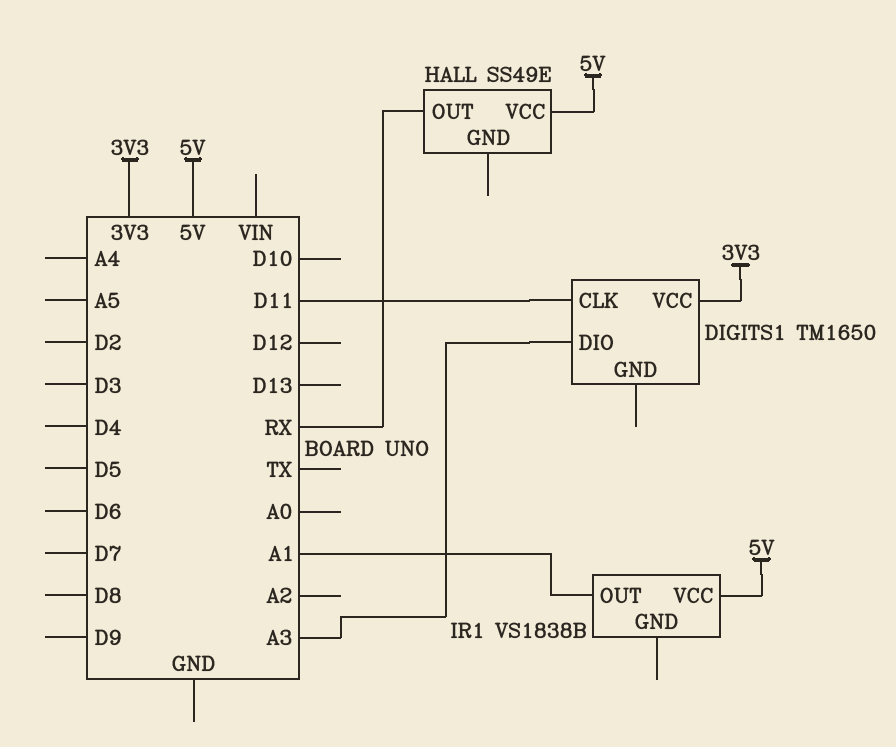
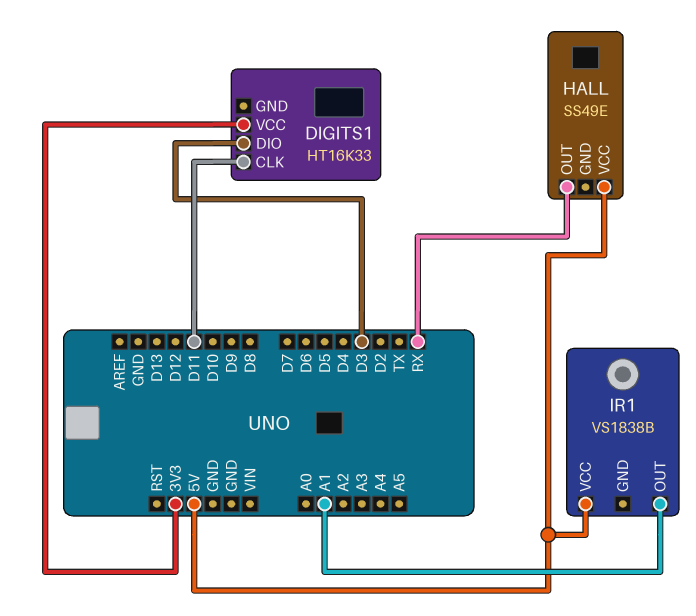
DIGITS1: TM1650 -> HT16K33
DIGITS1 pin DIO: A3 -> D3

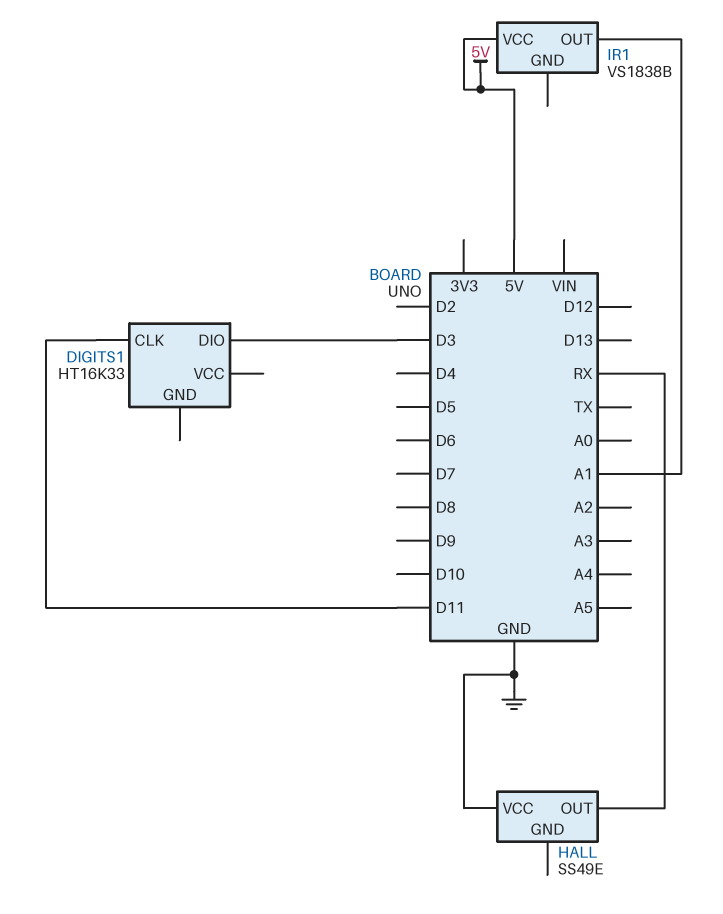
DIGITS1 pin VCC: 3V3 -> none
HALL pin VCC: 5V -> GND

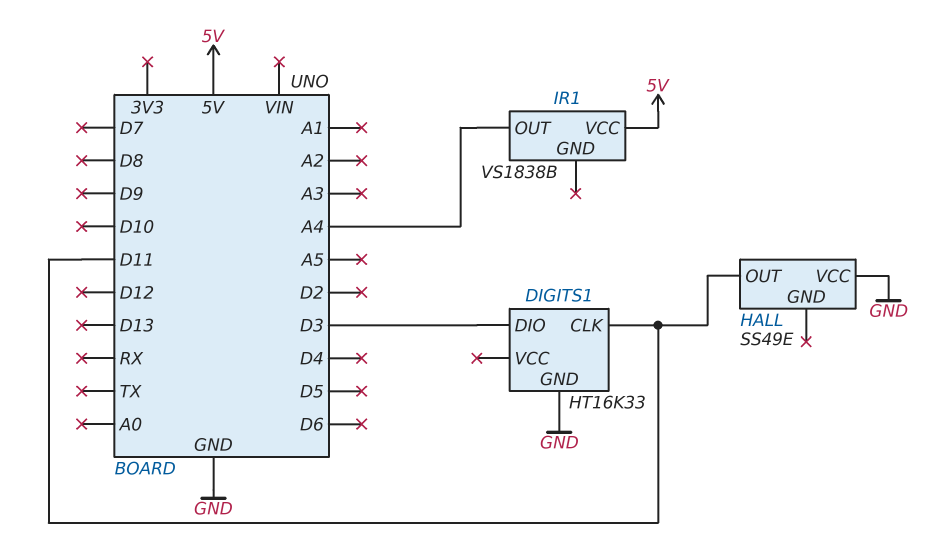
DIGITS1 pin GND: none -> GND
HALL pin OUT: RX -> D11
IR1 pin OUT: A1 -> A4

